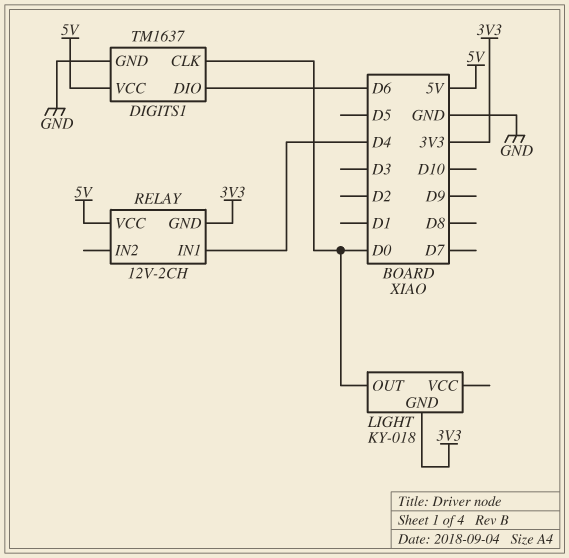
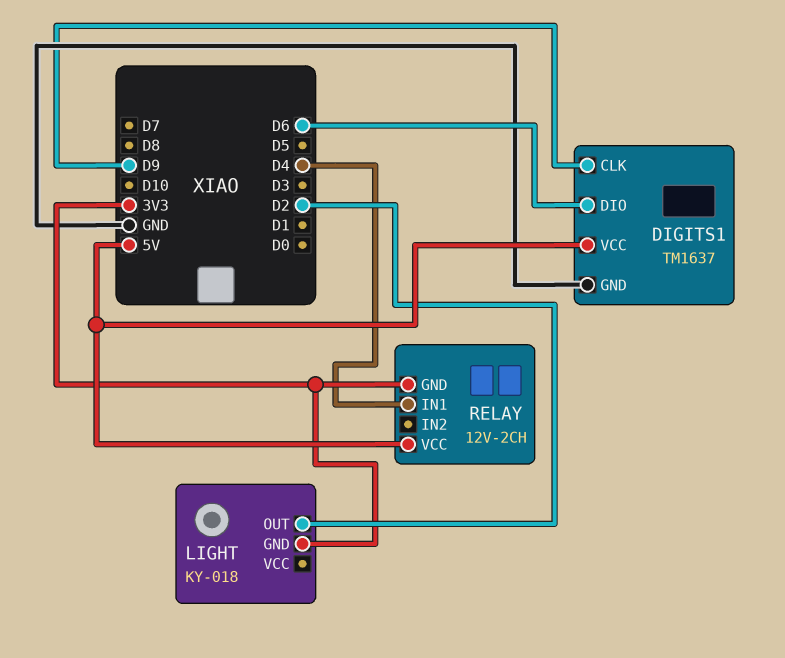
DIGITS1 pin CLK: D0 -> D9
LIGHT pin OUT: D0 -> D2

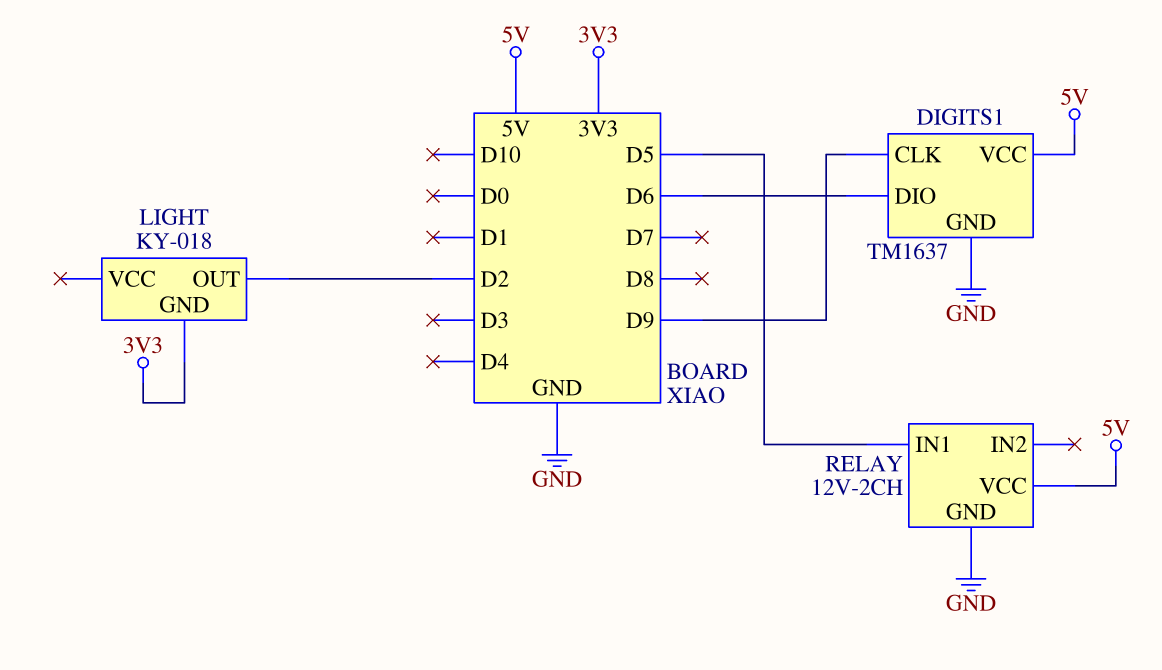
RELAY pin GND: 3V3 -> GND
RELAY pin IN1: D4 -> D5

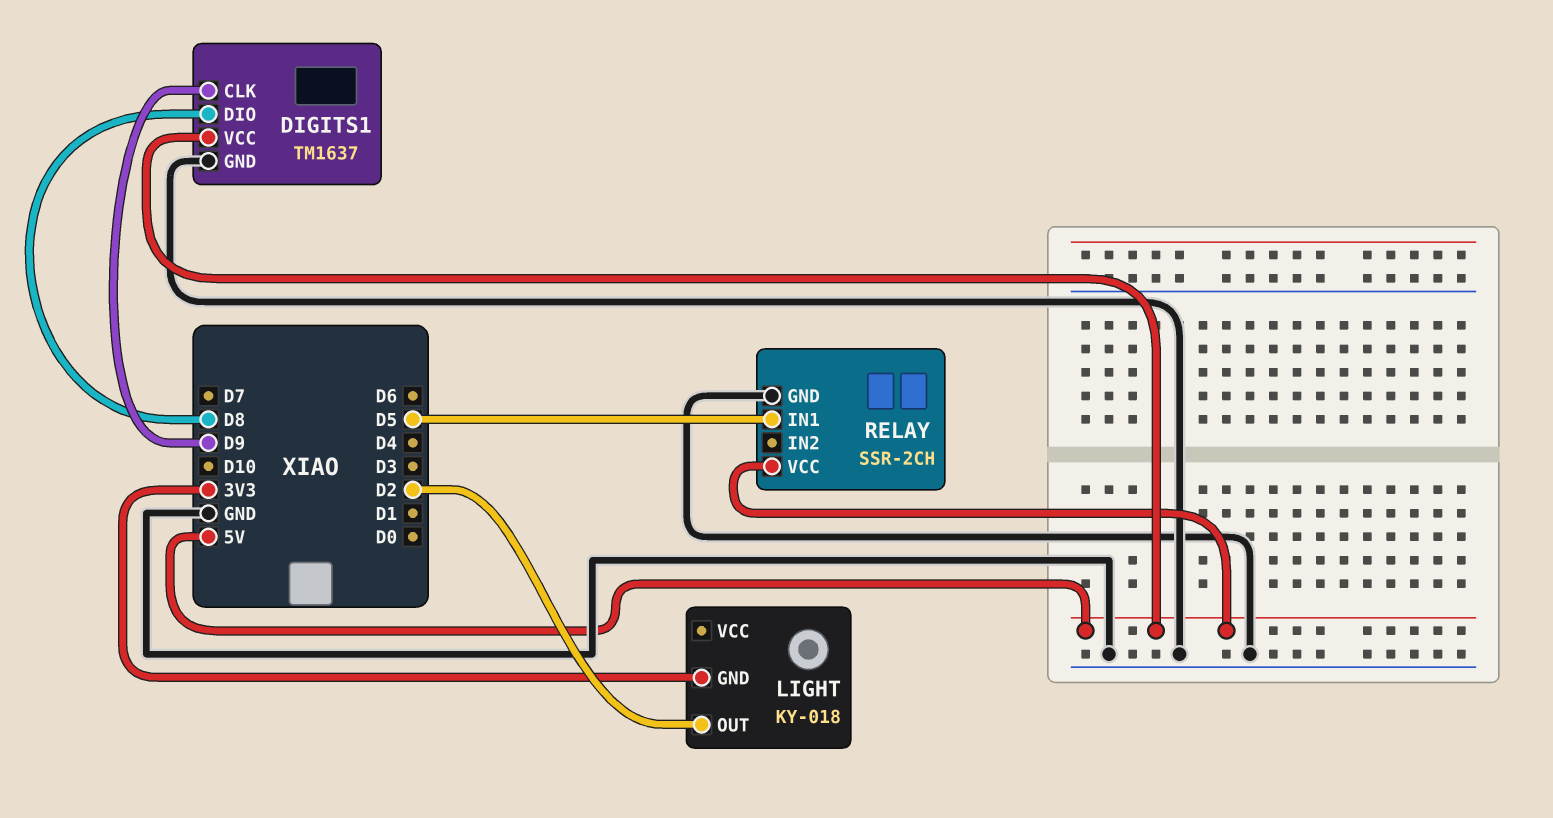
DIGITS1 pin DIO: D6 -> D8
RELAY: 12V-2CH -> SSR-2CH

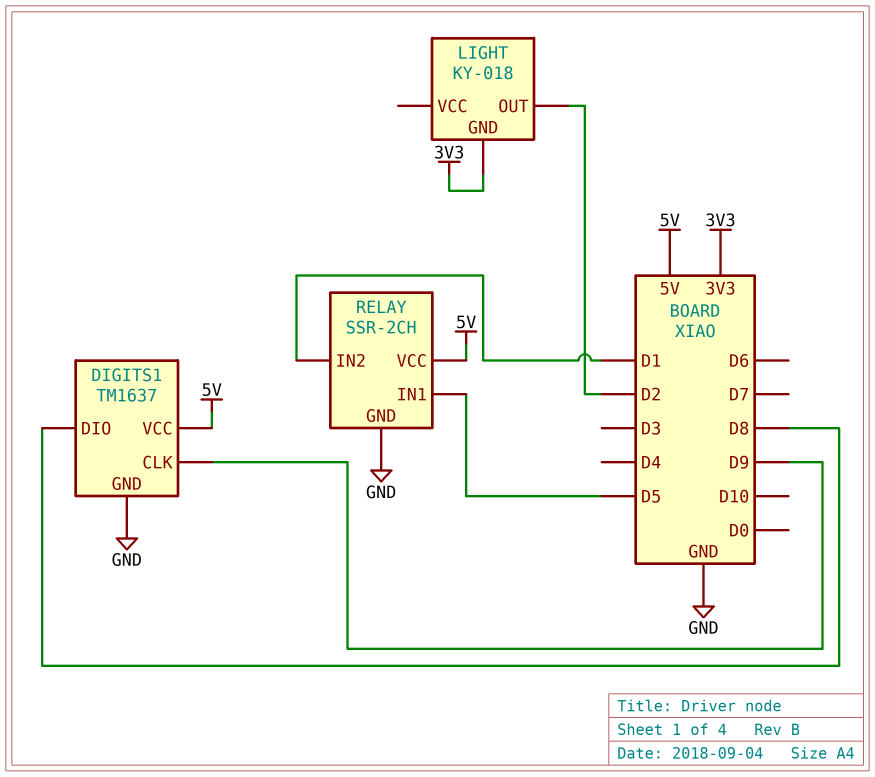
RELAY pin IN2: none -> D1

